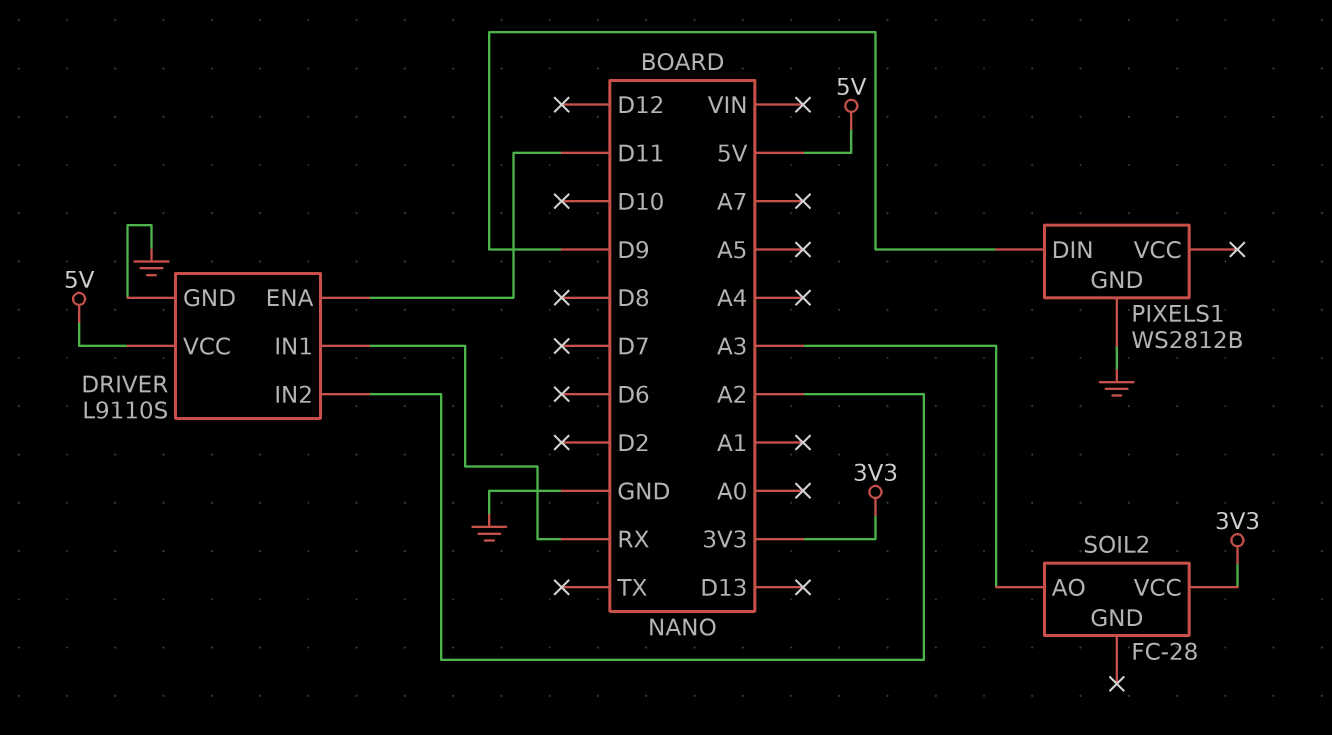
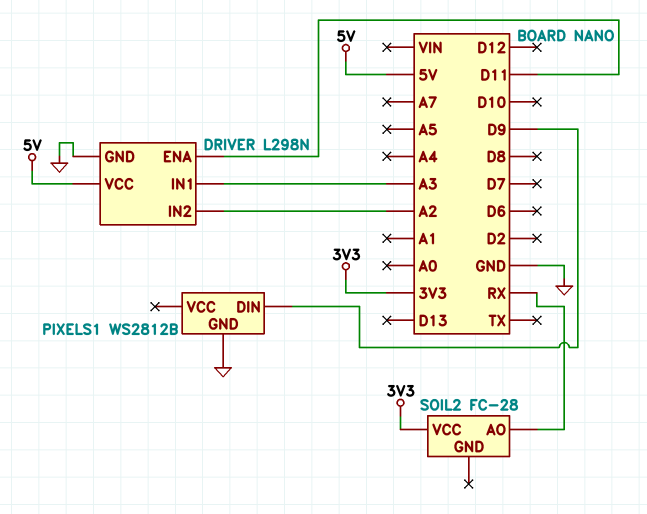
DRIVER: L9110S -> L298N
DRIVER pin IN1: RX -> A3
SOIL2 pin AO: A3 -> RX

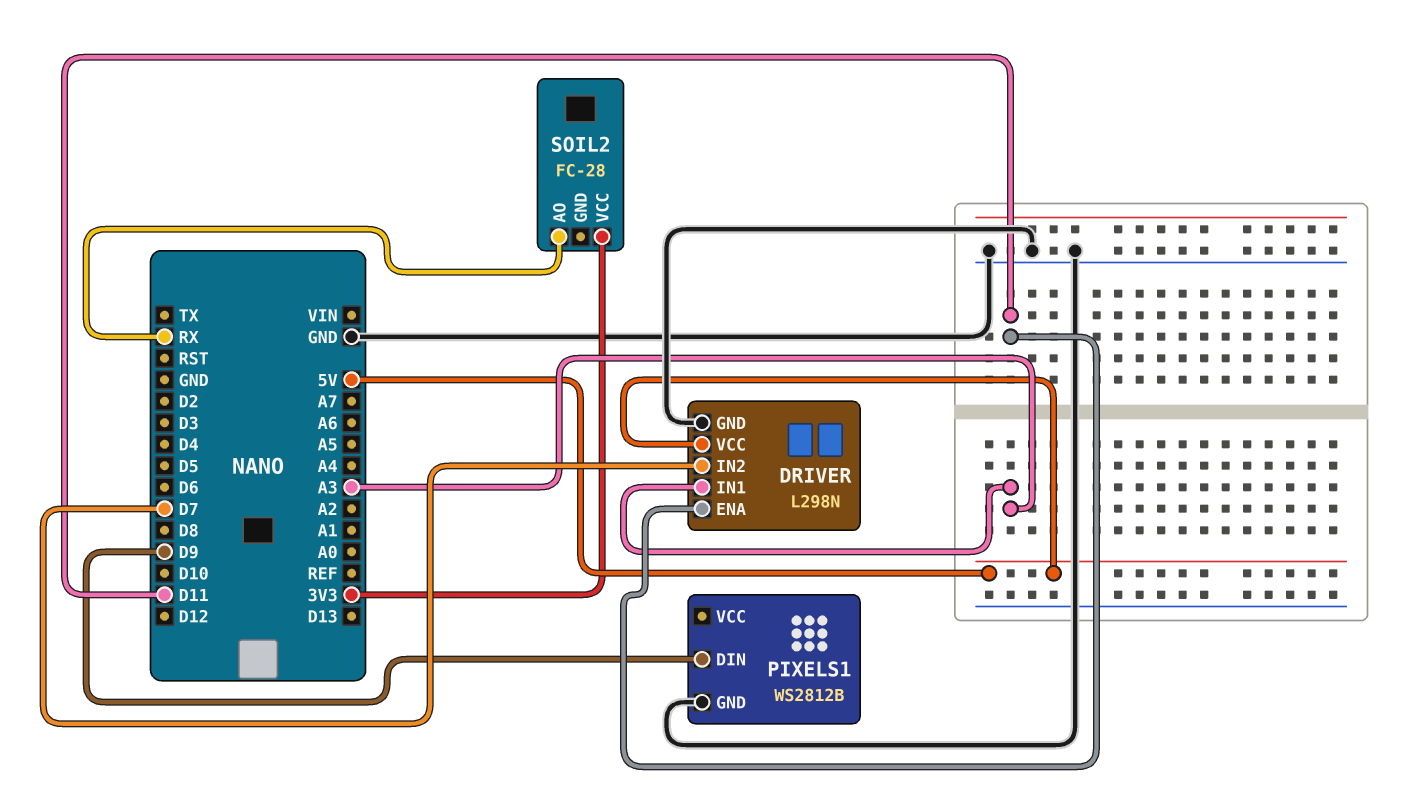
DRIVER pin IN2: A2 -> D7

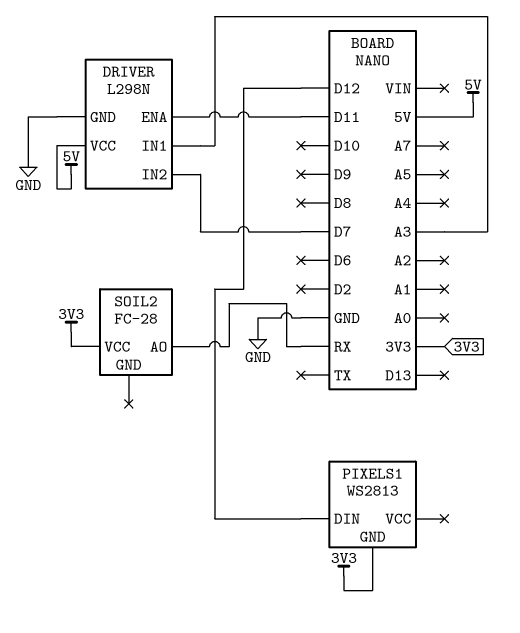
PIXELS1: WS2812B -> WS2813
PIXELS1 pin DIN: D9 -> D12
PIXELS1 pin GND: GND -> 3V3

